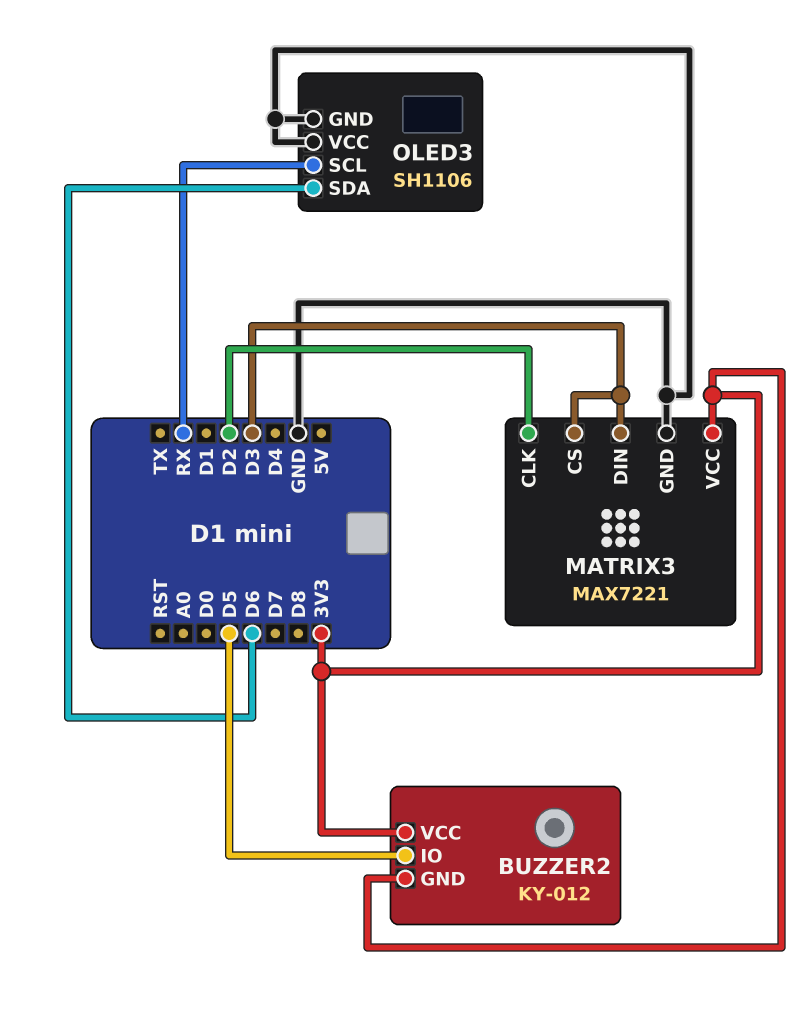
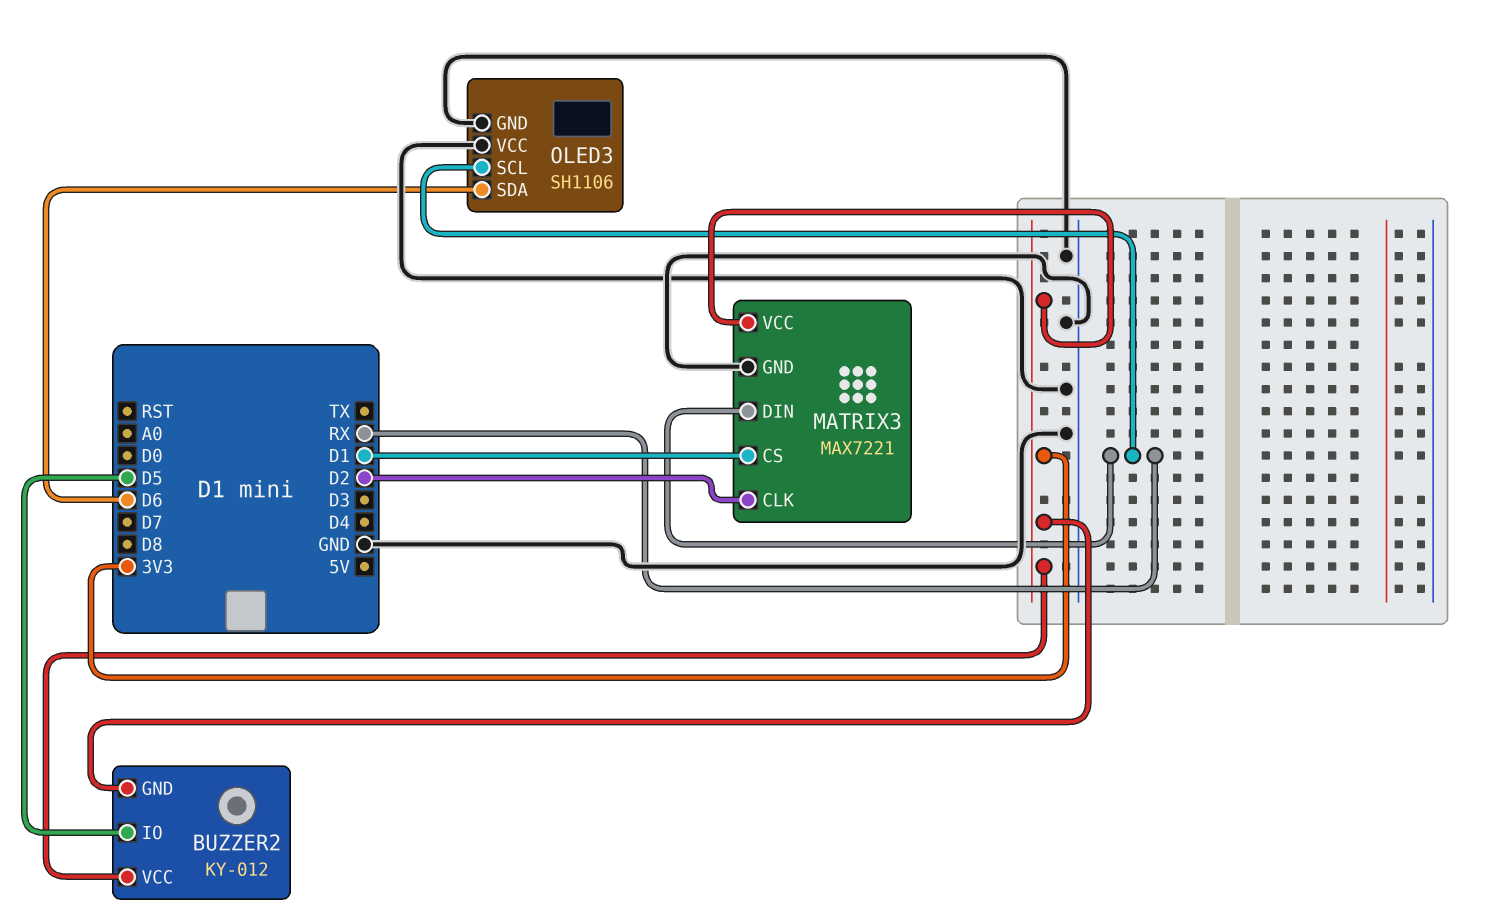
MATRIX3 pin CS: D3 -> D1
MATRIX3 pin DIN: D3 -> RX

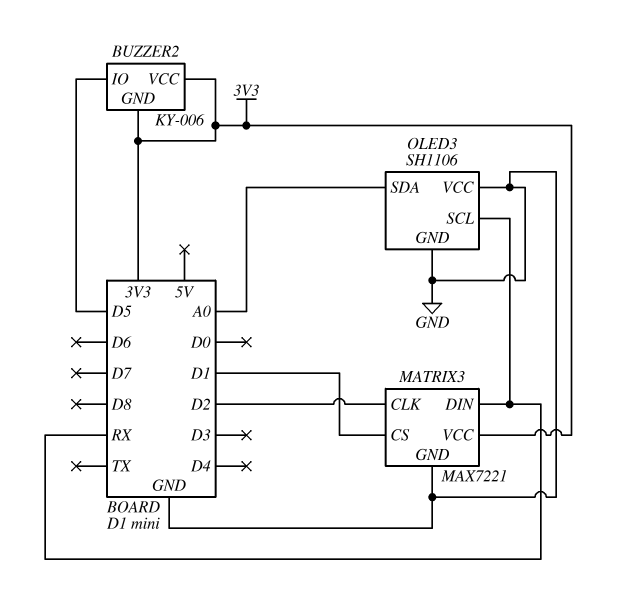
BUZZER2: KY-012 -> KY-006
OLED3 pin SDA: D6 -> A0

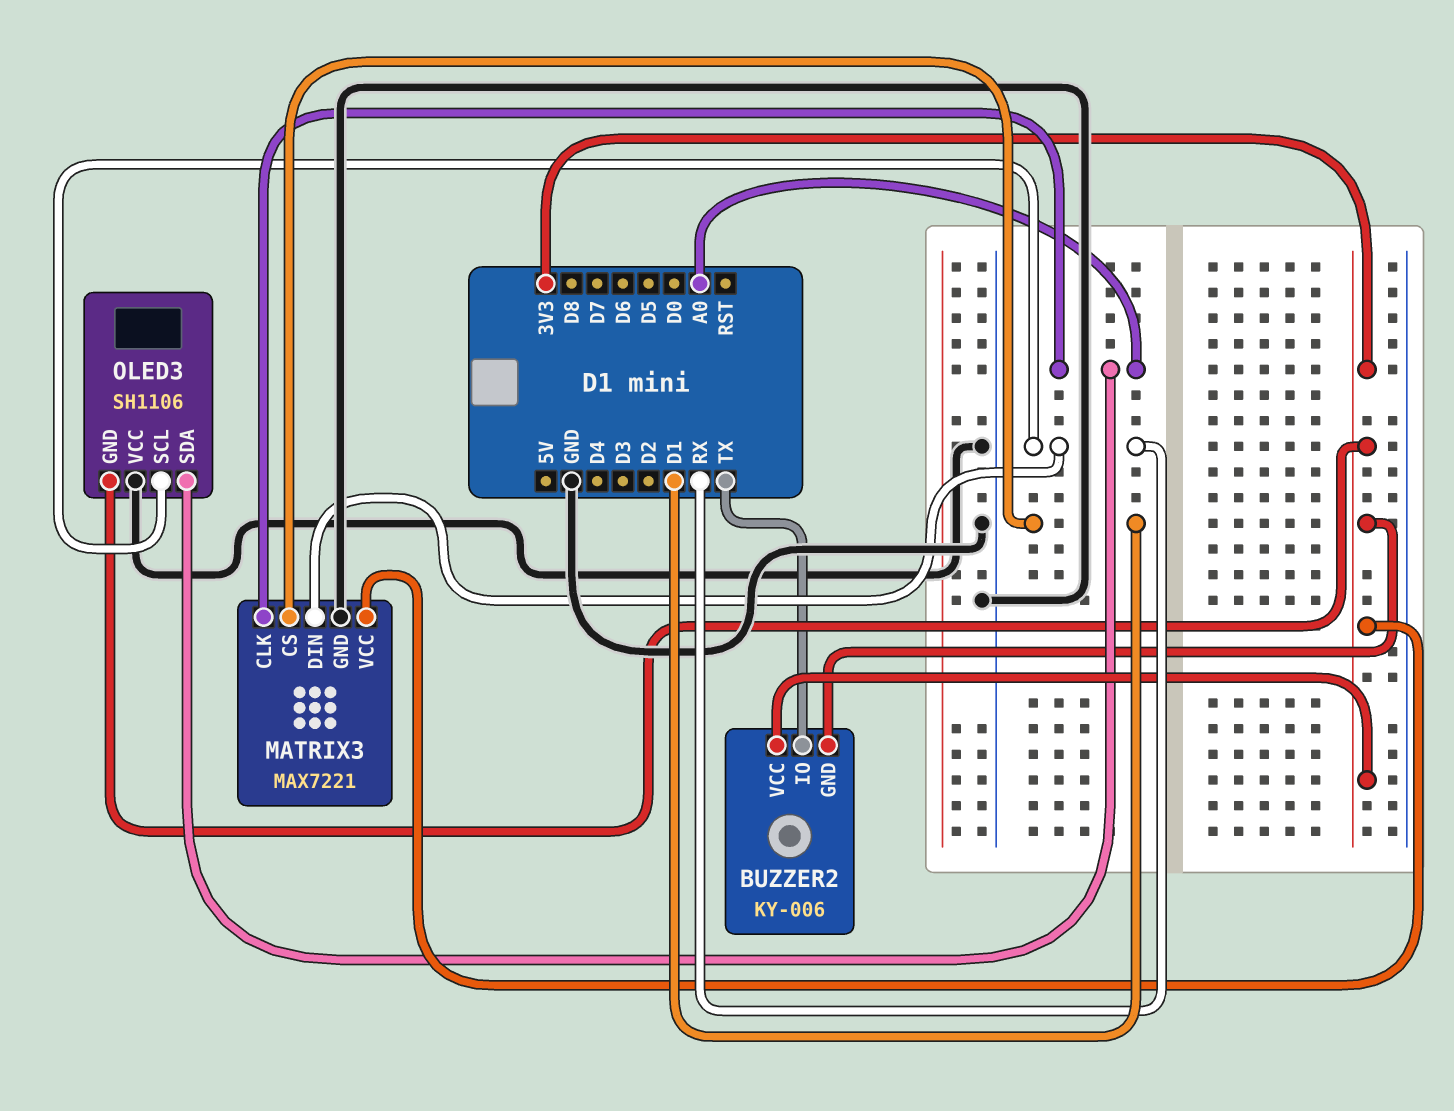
BUZZER2 pin IO: D5 -> TX
MATRIX3 pin CLK: D2 -> A0
OLED3 pin GND: GND -> 3V3

